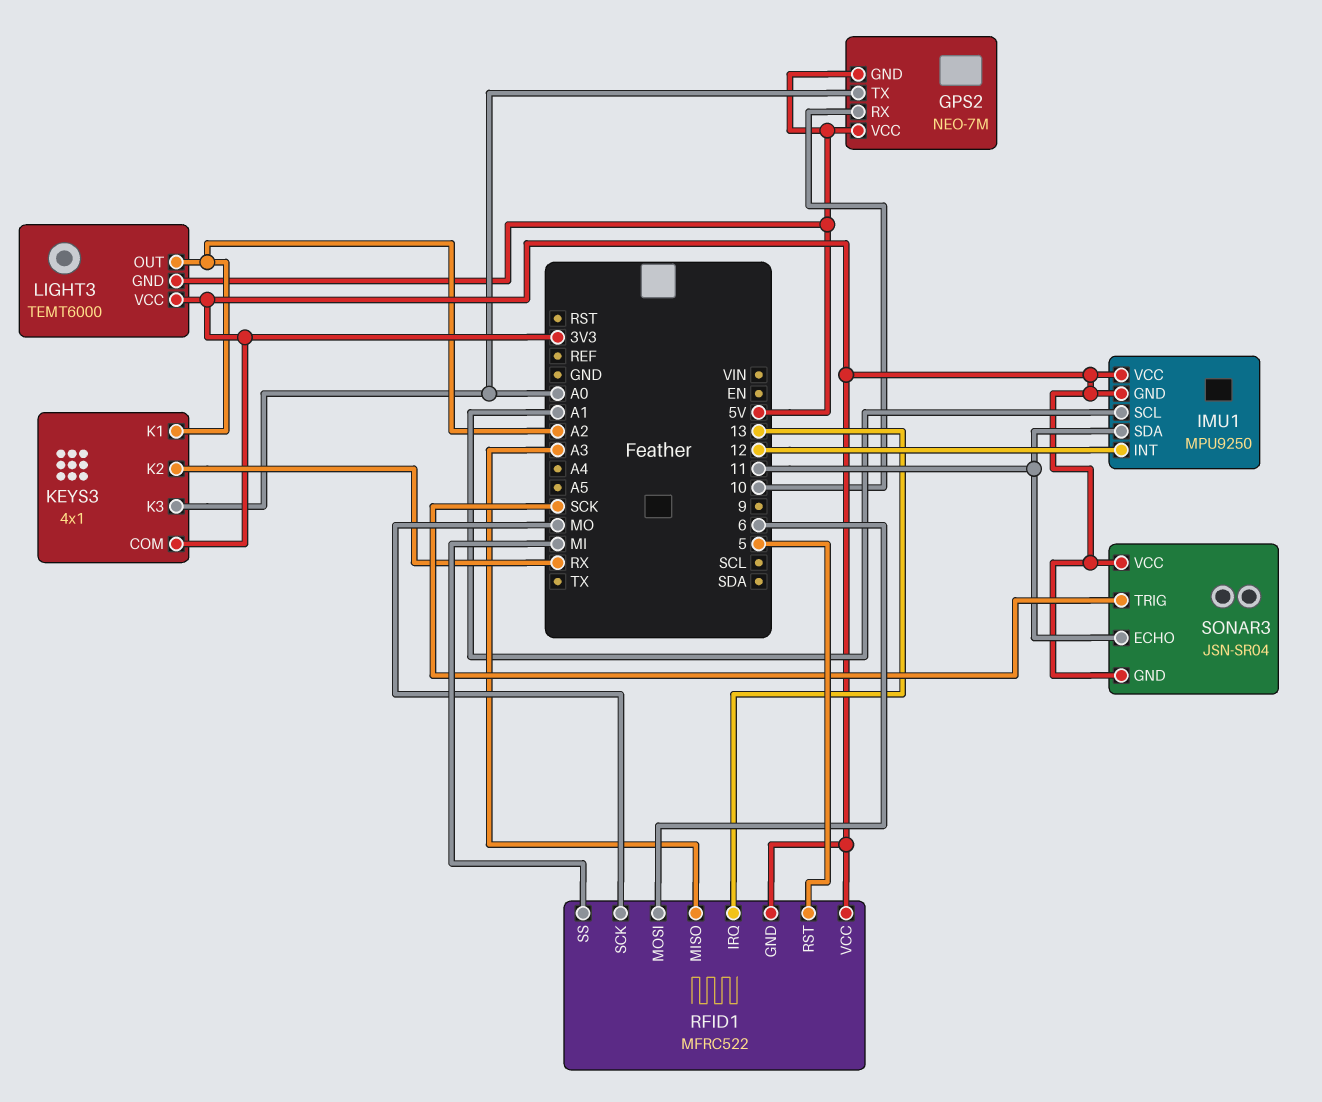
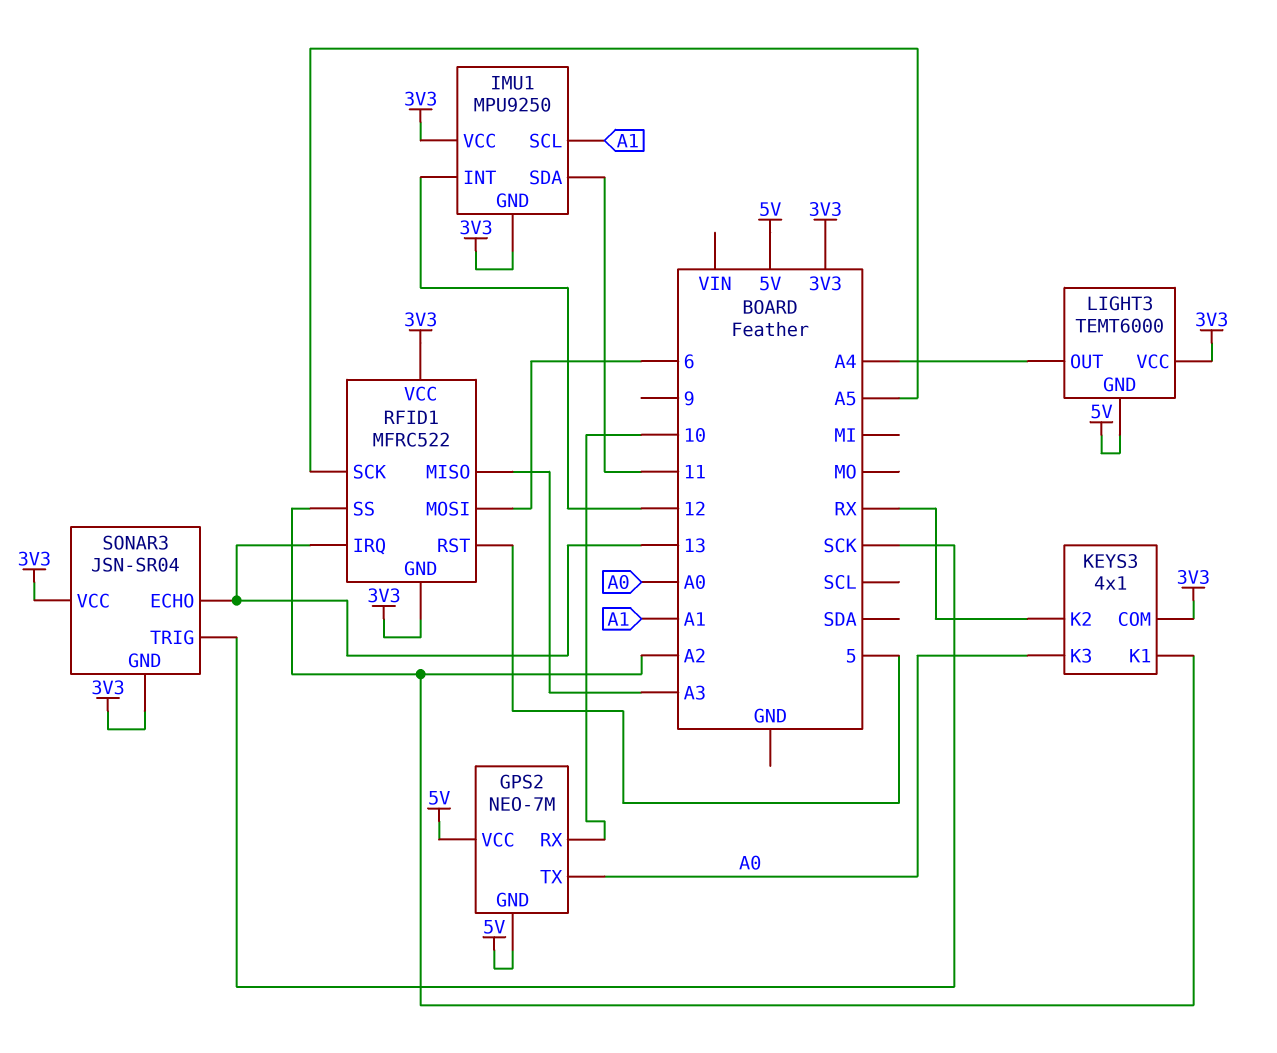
LIGHT3 pin OUT: A2 -> A4
RFID1 pin SCK: MO -> A5
RFID1 pin SS: MI -> A2
SONAR3 pin ECHO: 11 -> 13

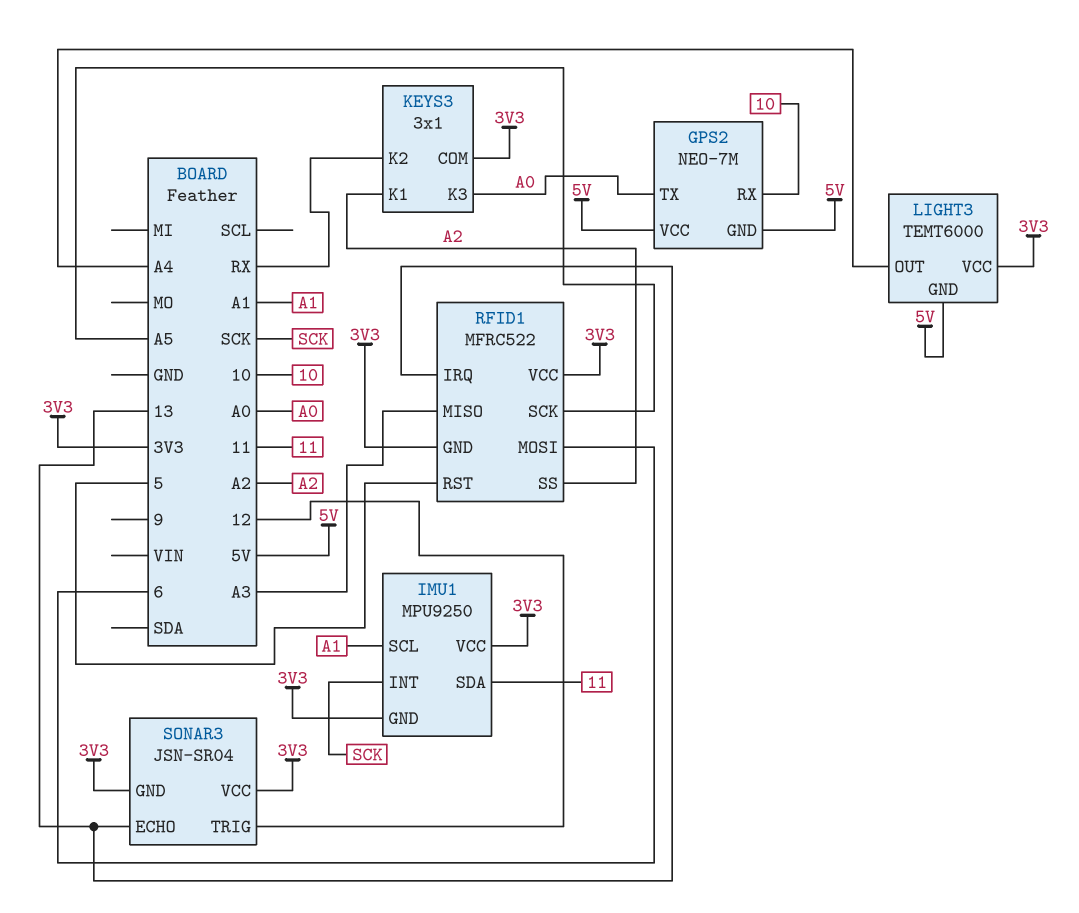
IMU1 pin INT: 12 -> SCK
KEYS3: 4x1 -> 3x1
SONAR3 pin TRIG: SCK -> 12

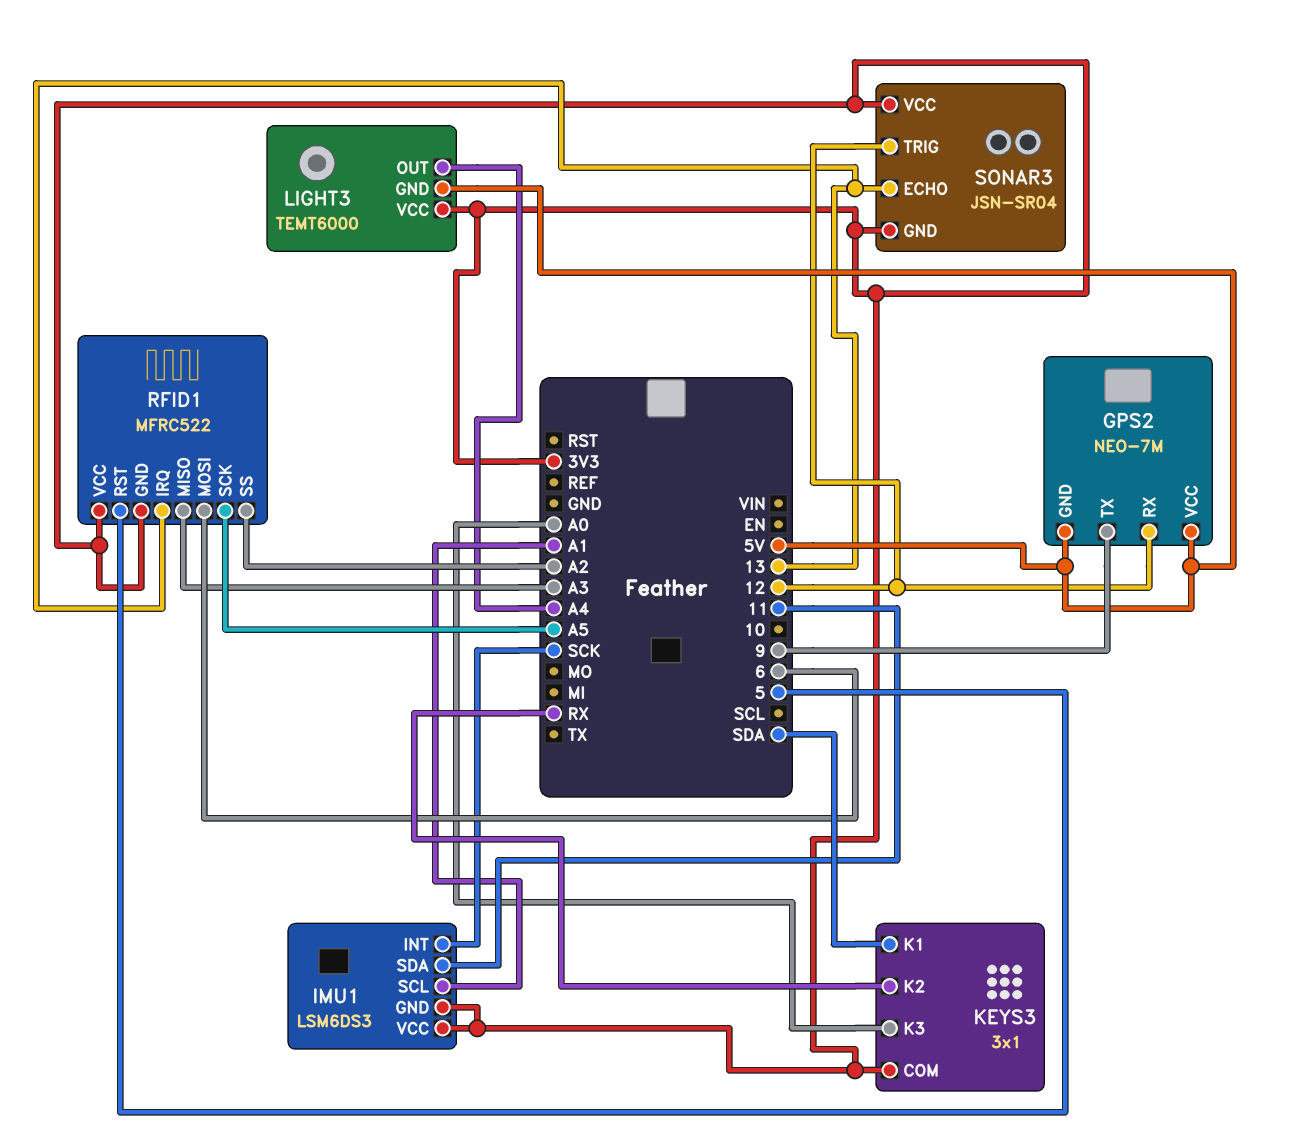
GPS2 pin RX: 10 -> 12
GPS2 pin TX: A0 -> 9
IMU1: MPU9250 -> LSM6DS3
KEYS3 pin K1: A2 -> SDA

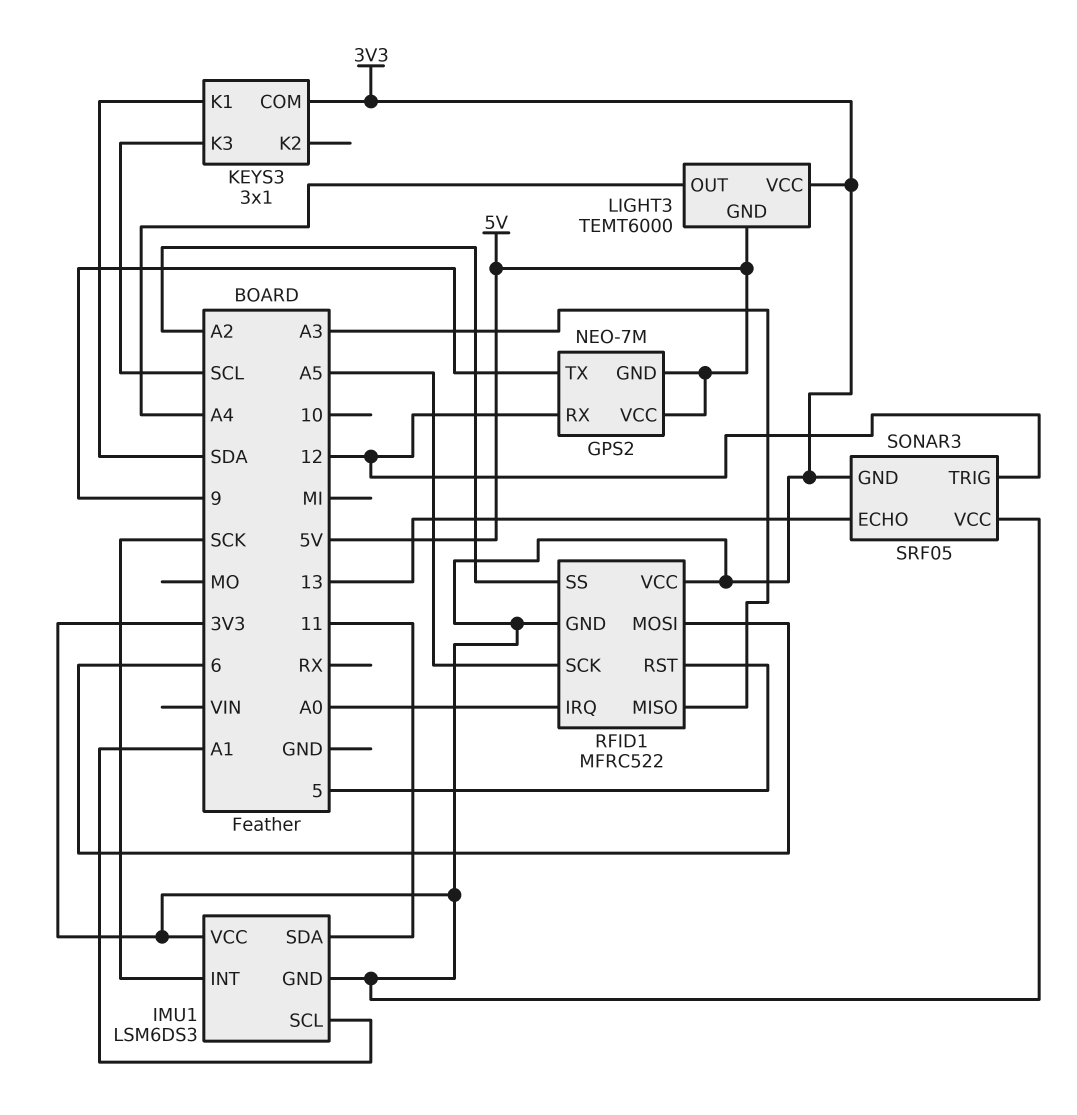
KEYS3 pin K2: RX -> none
KEYS3 pin K3: A0 -> SCL
RFID1 pin IRQ: 13 -> A0
SONAR3: JSN-SR04 -> SRF05

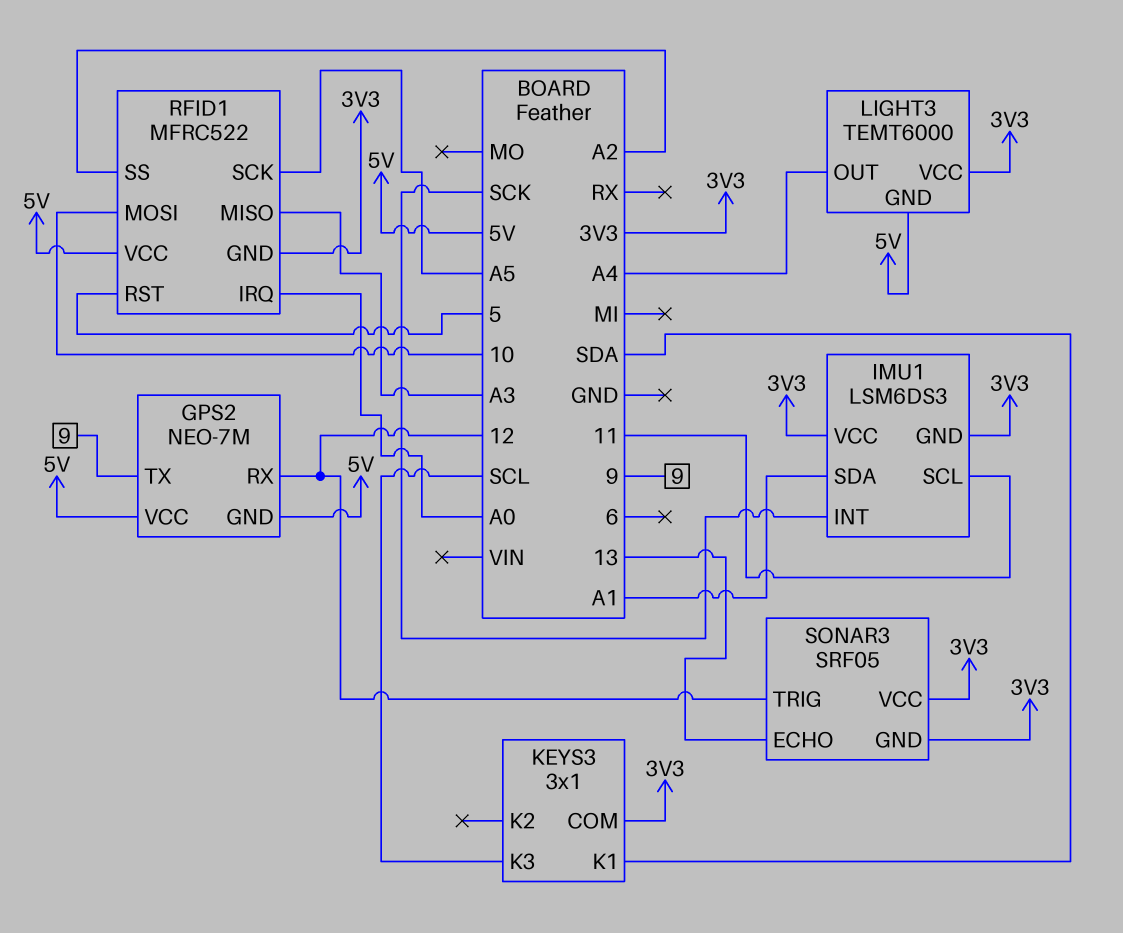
IMU1 pin SCL: A1 -> 11
IMU1 pin SDA: 11 -> A1
RFID1 pin MOSI: 6 -> 10
RFID1 pin VCC: 3V3 -> 5V

